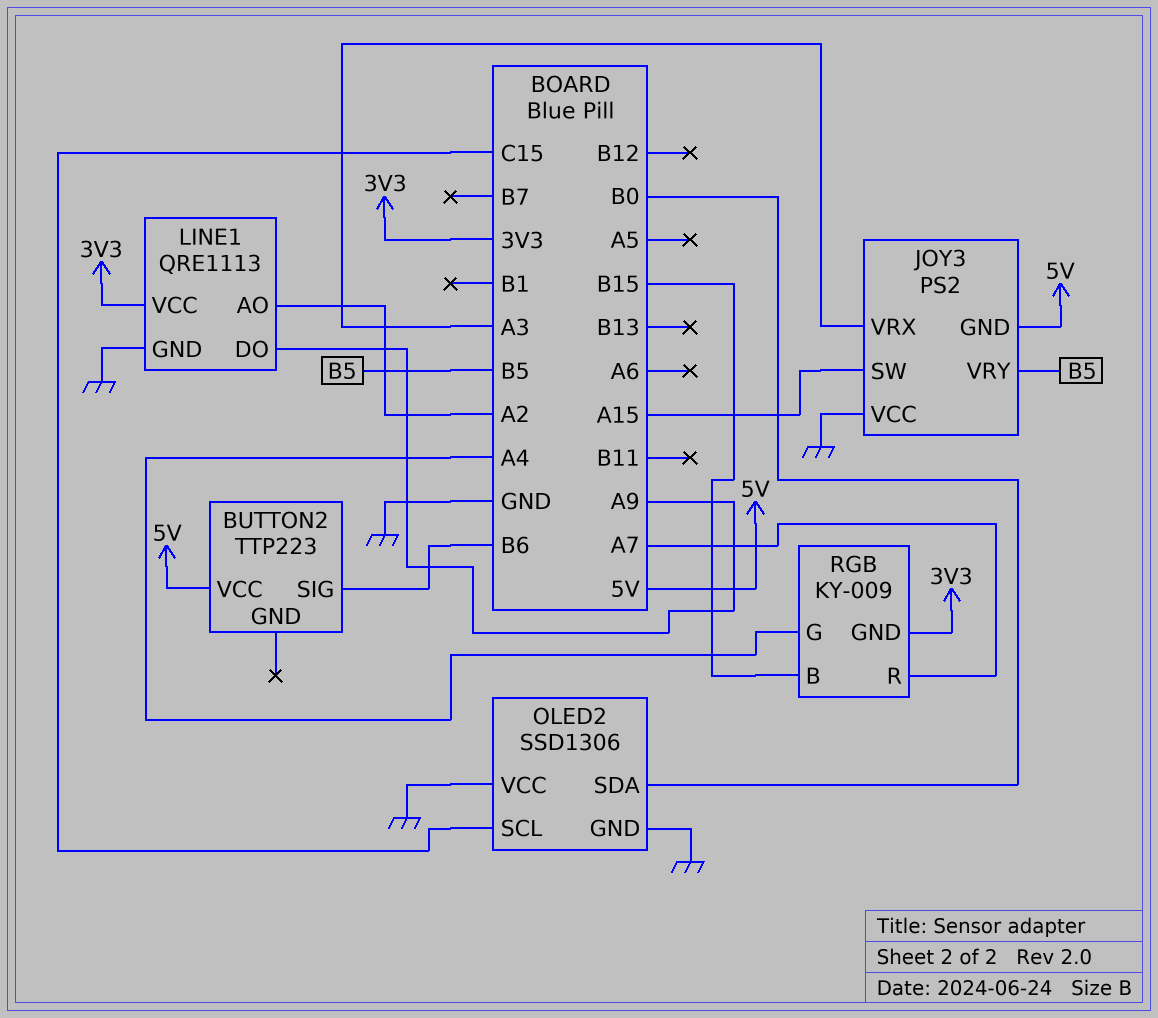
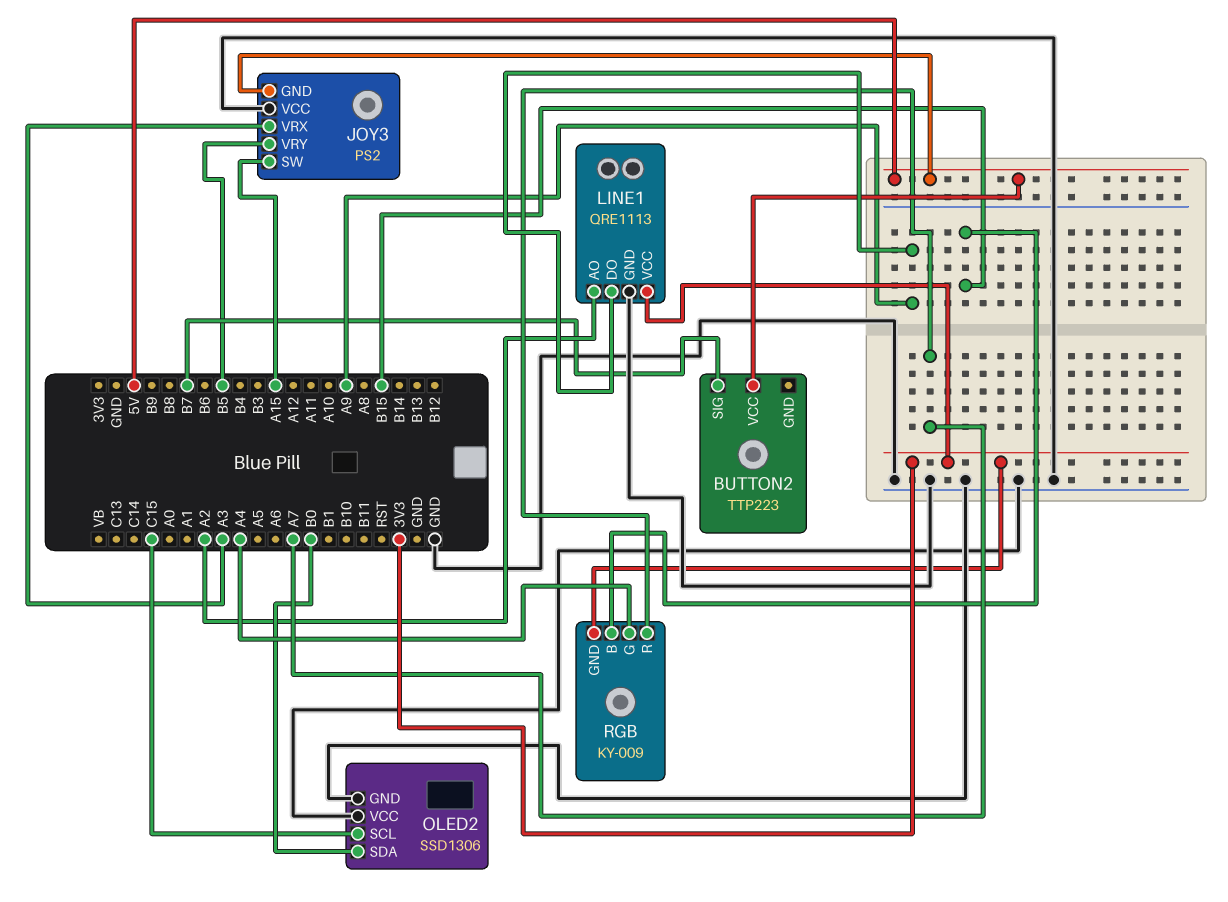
BUTTON2 pin SIG: B6 -> B7

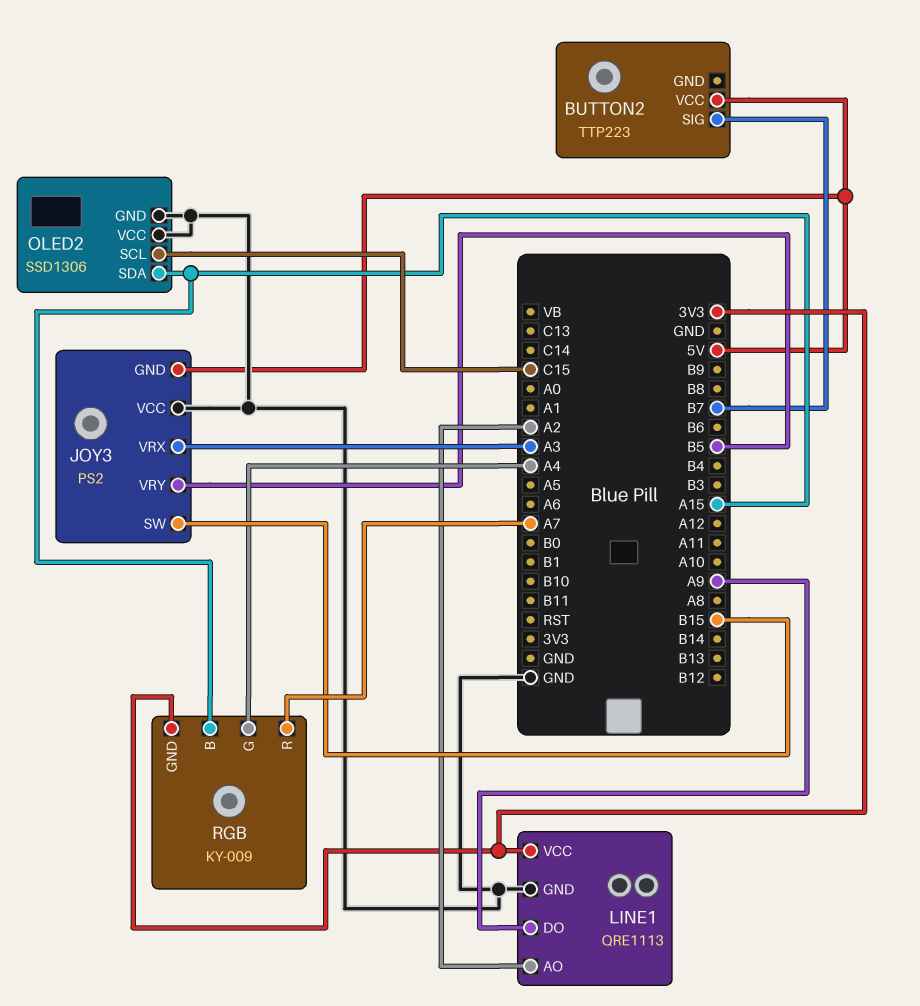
JOY3 pin SW: A15 -> B15
OLED2 pin SDA: B0 -> A15
RGB pin B: B15 -> A15

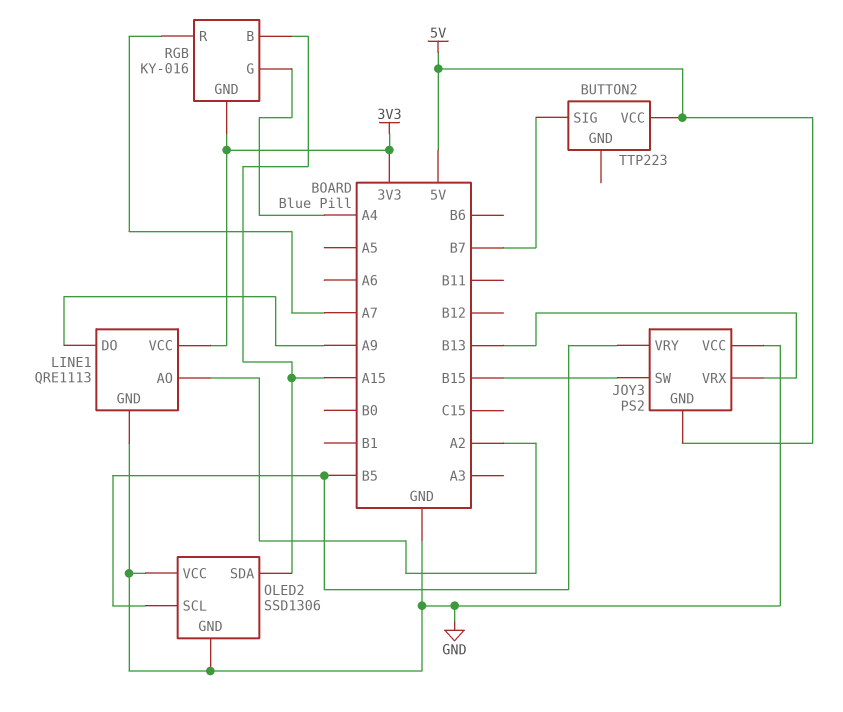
JOY3 pin VRX: A3 -> B13
OLED2 pin SCL: C15 -> B5
RGB: KY-009 -> KY-016

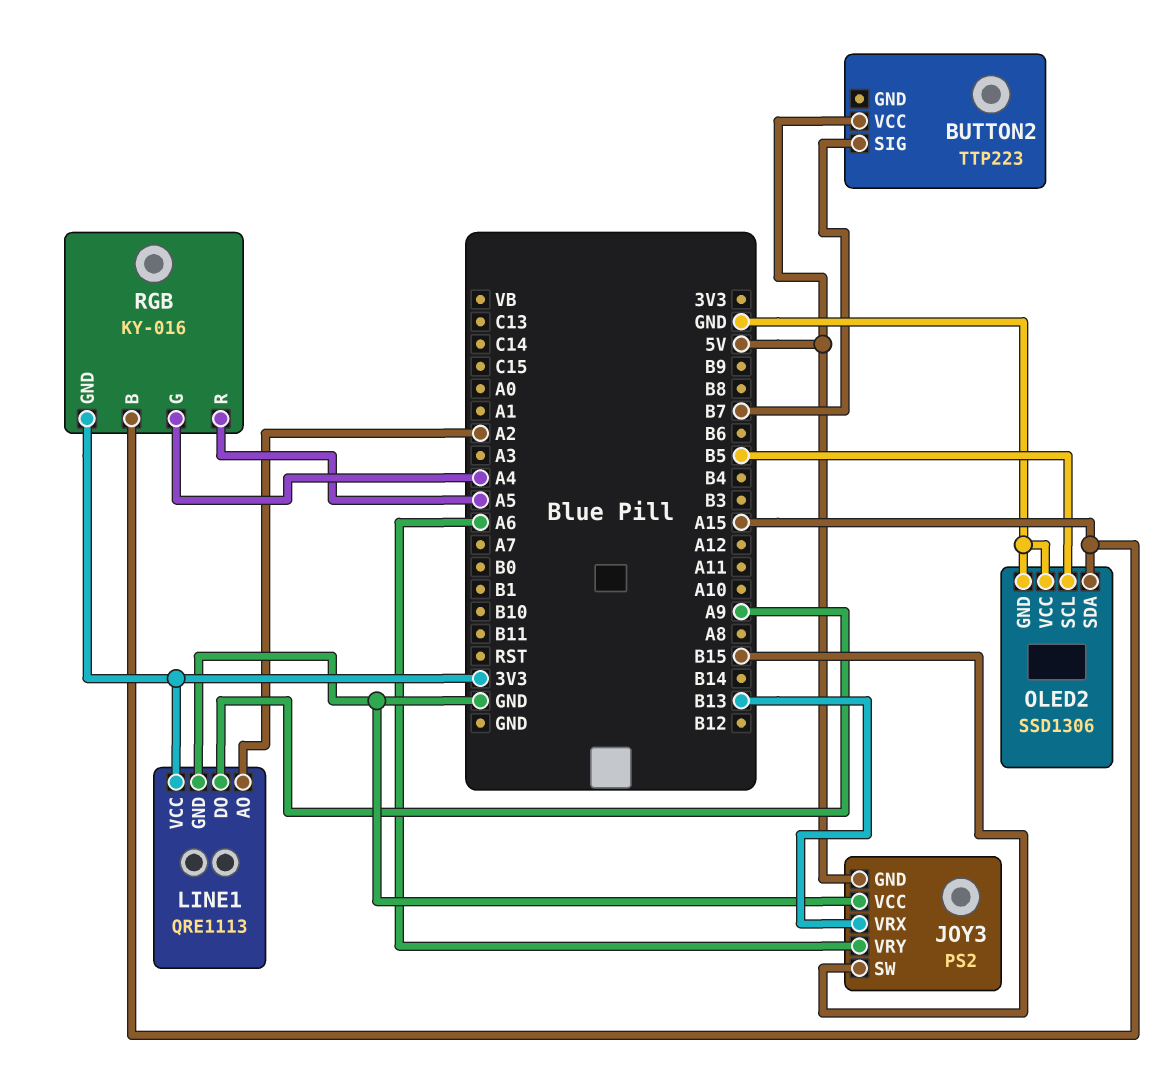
JOY3 pin VRY: B5 -> A6
RGB pin R: A7 -> A5

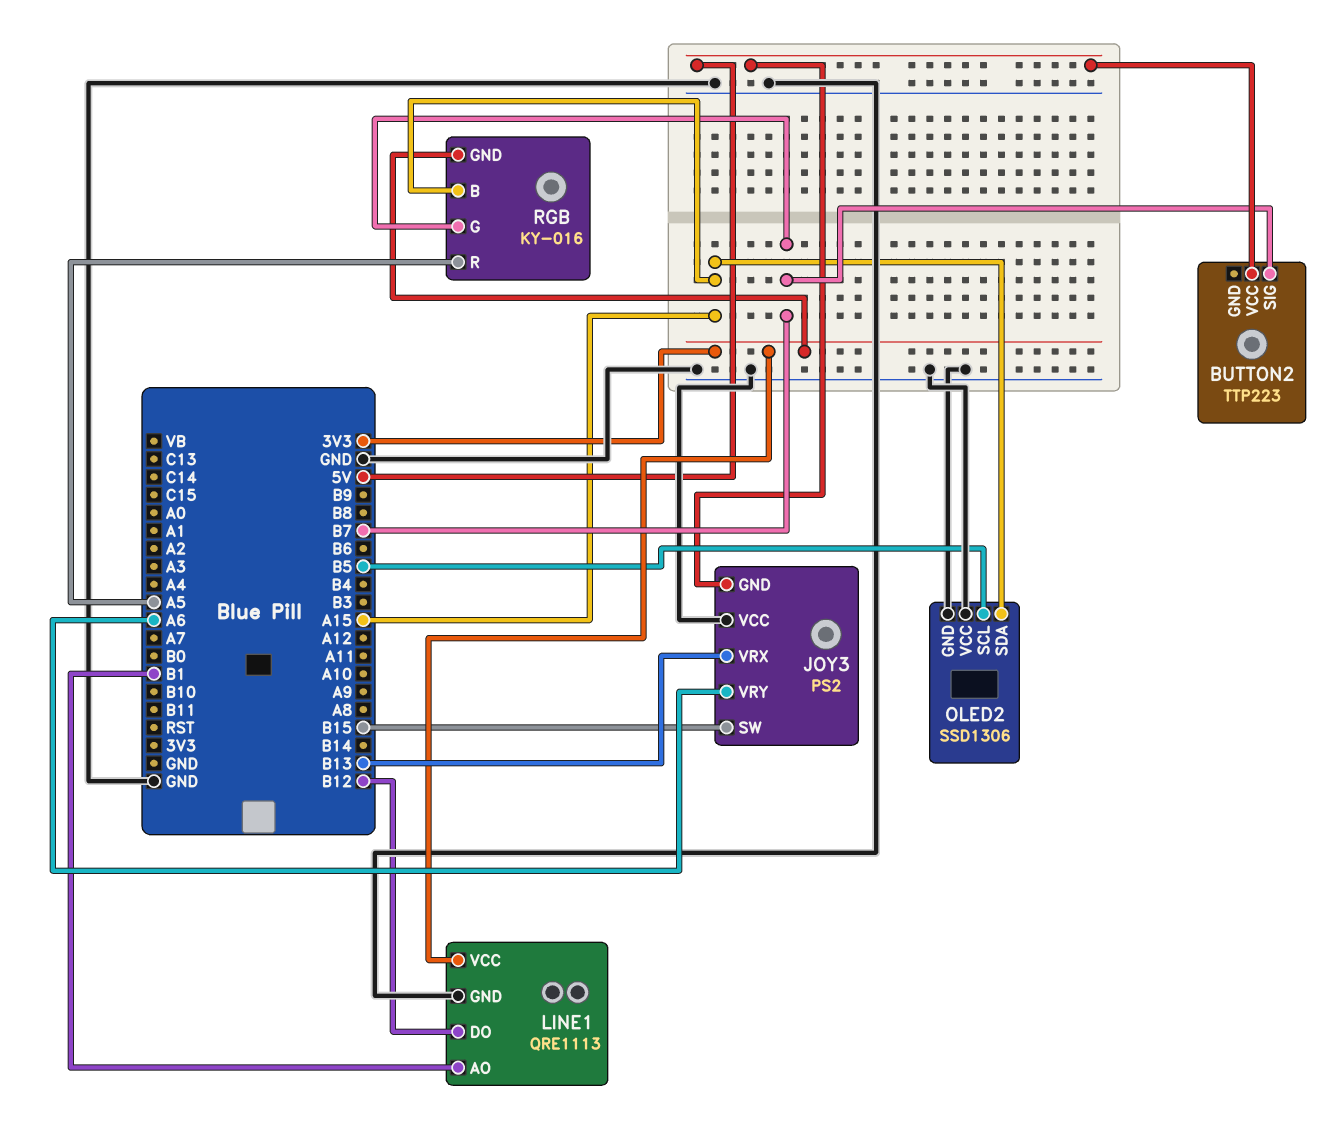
LINE1 pin AO: A2 -> B1
LINE1 pin DO: A9 -> B12
RGB pin G: A4 -> B7

